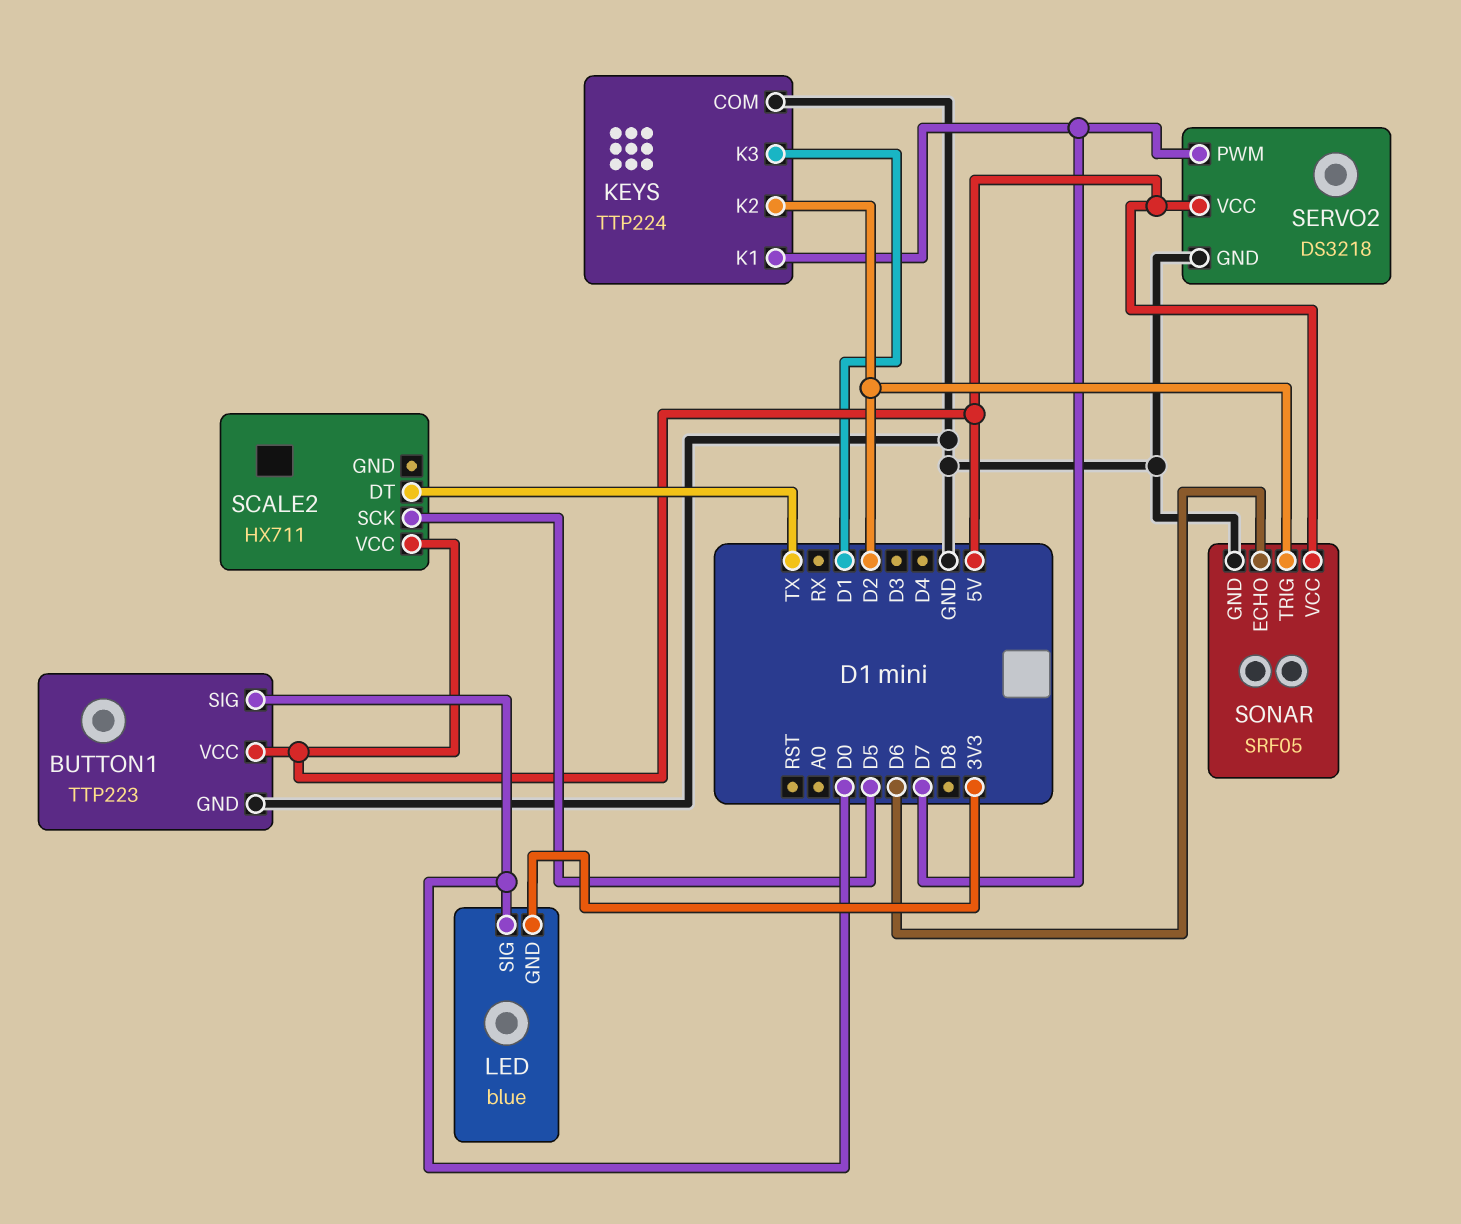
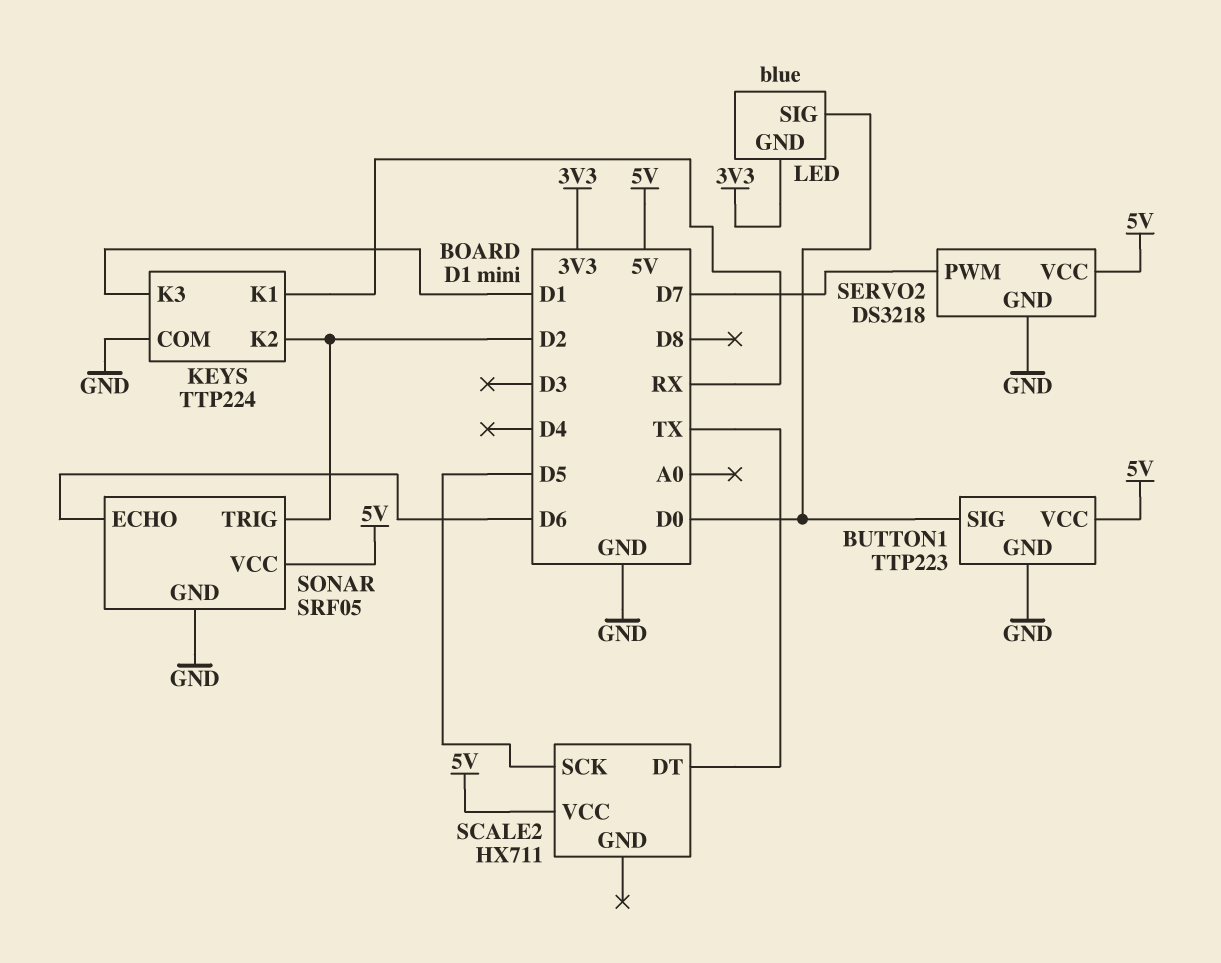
KEYS pin K1: D7 -> RX

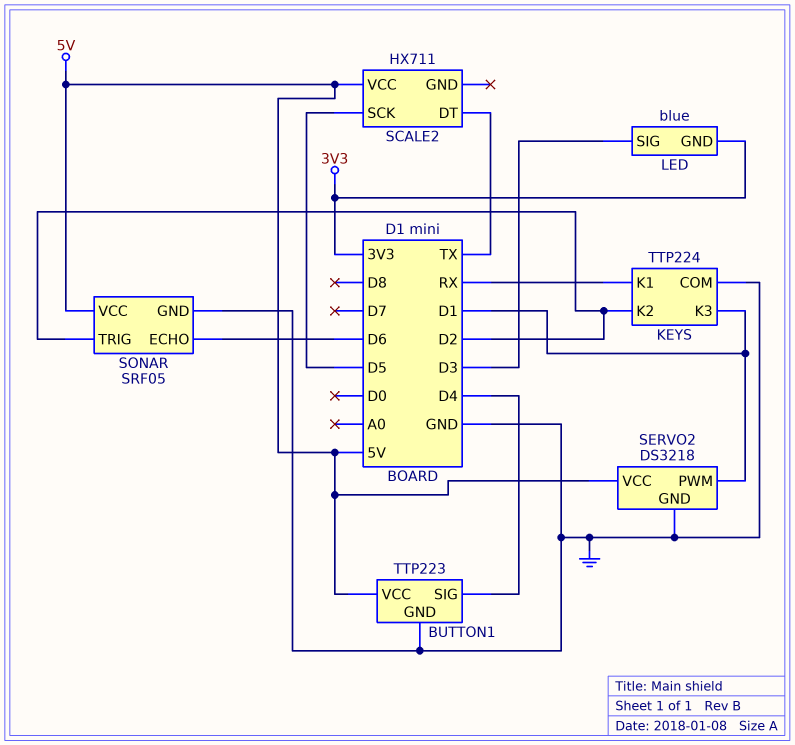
BUTTON1 pin SIG: D0 -> D4
LED pin SIG: D0 -> D3
SERVO2 pin PWM: D7 -> D1

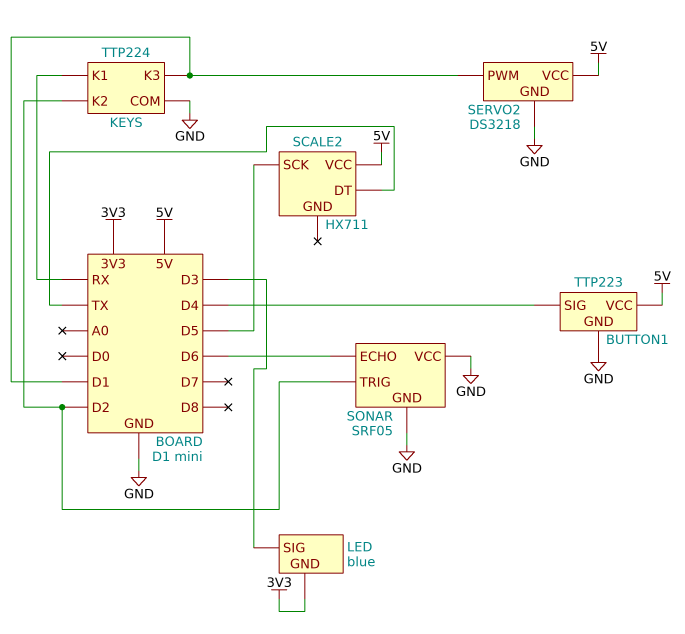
SONAR pin VCC: 5V -> GND

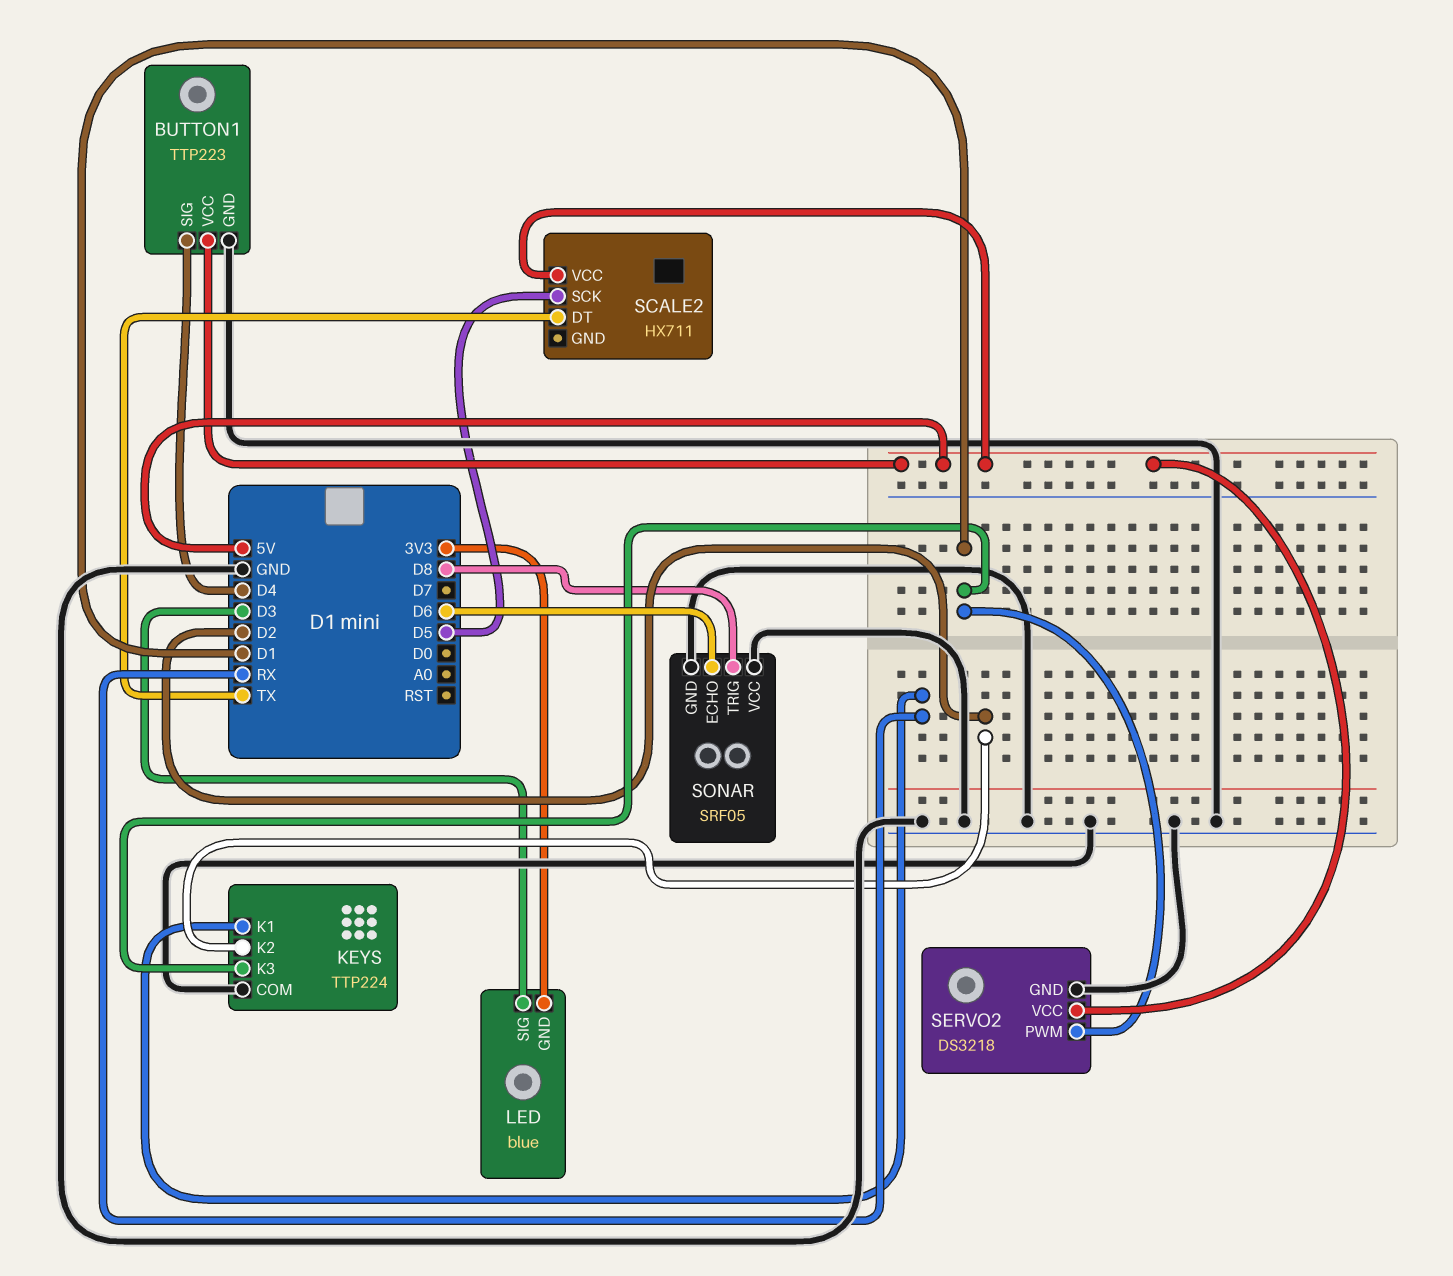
SONAR pin TRIG: D2 -> D8

